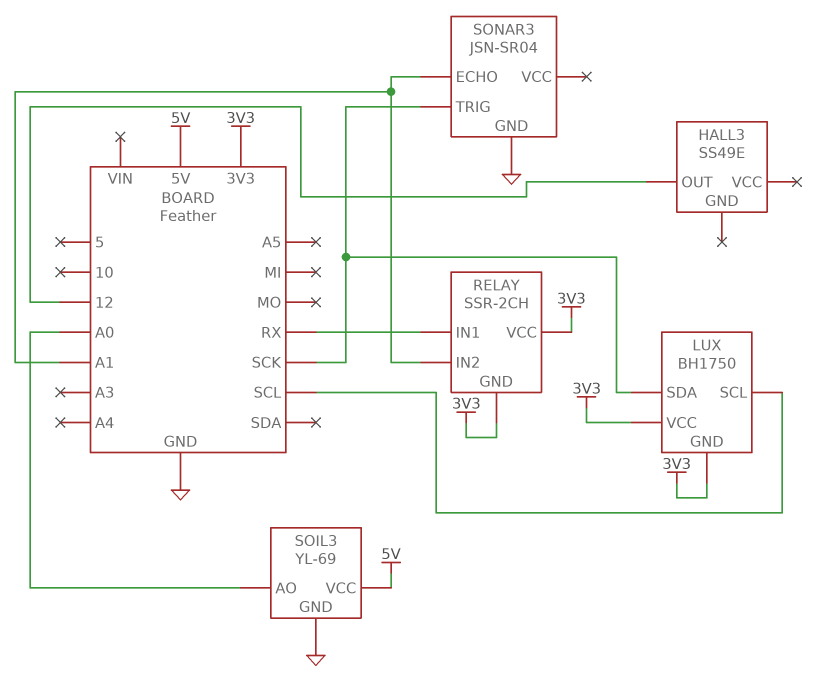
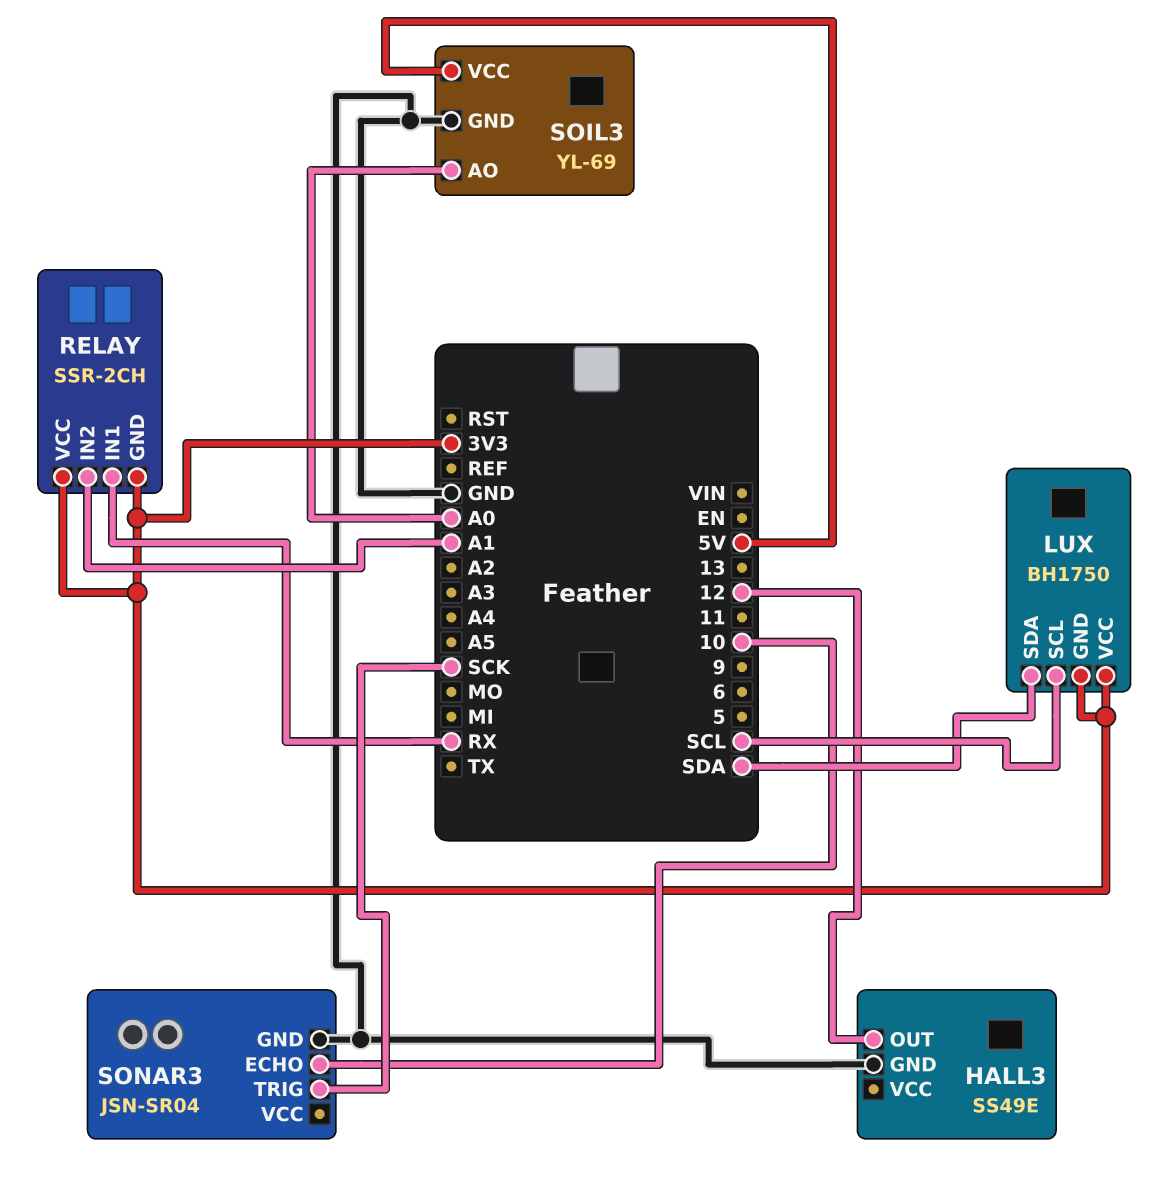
HALL3 pin GND: none -> GND
LUX pin SDA: SCK -> SDA
SONAR3 pin ECHO: A1 -> 10

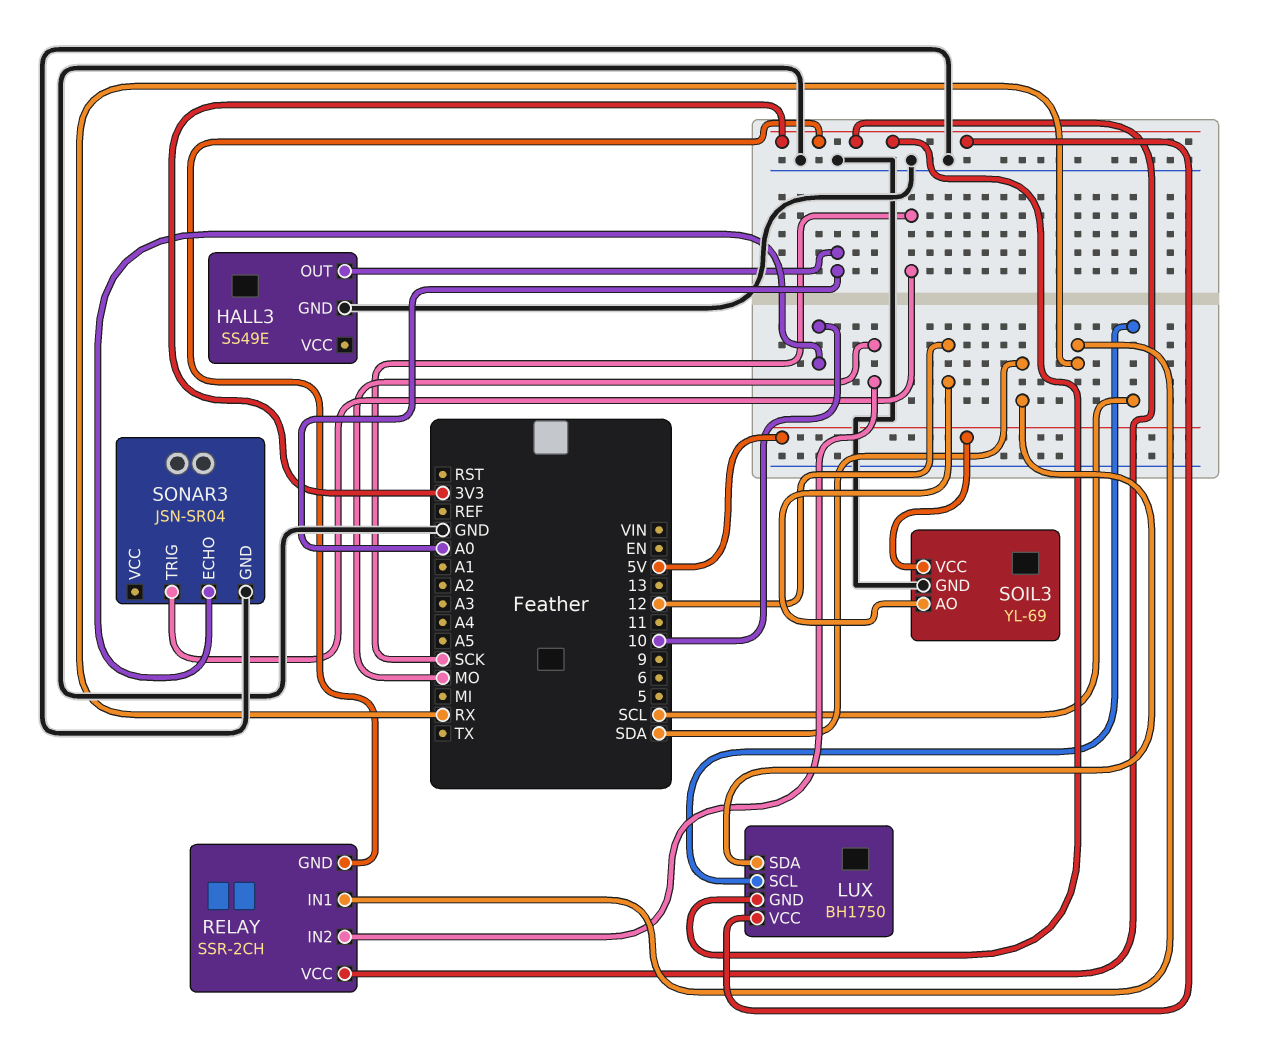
HALL3 pin OUT: 12 -> A0
RELAY pin IN2: A1 -> MO
SOIL3 pin AO: A0 -> 12

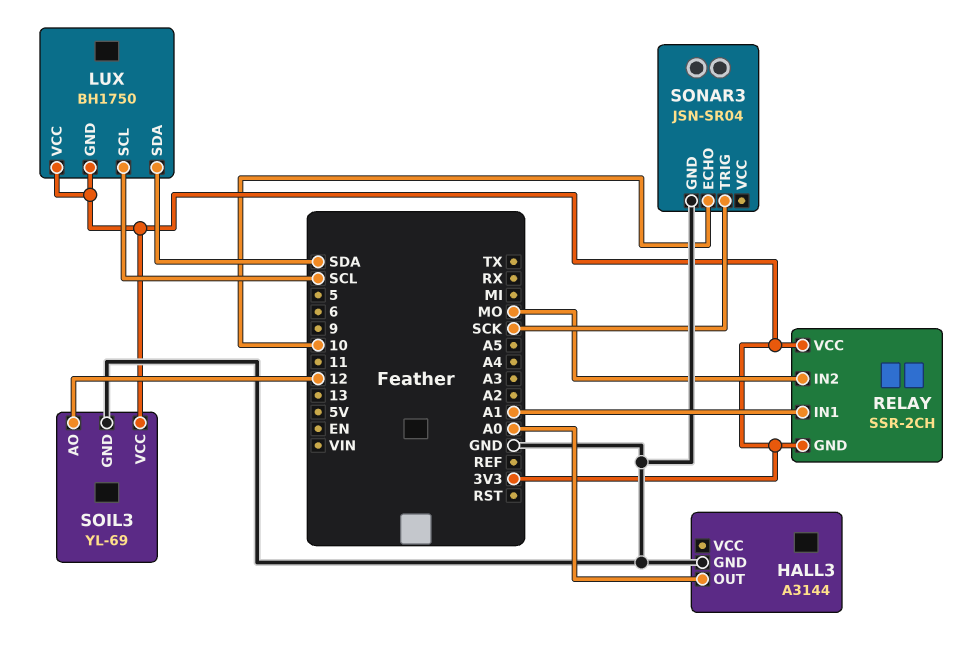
HALL3: SS49E -> A3144
RELAY pin IN1: RX -> A1
SOIL3 pin VCC: 5V -> 3V3

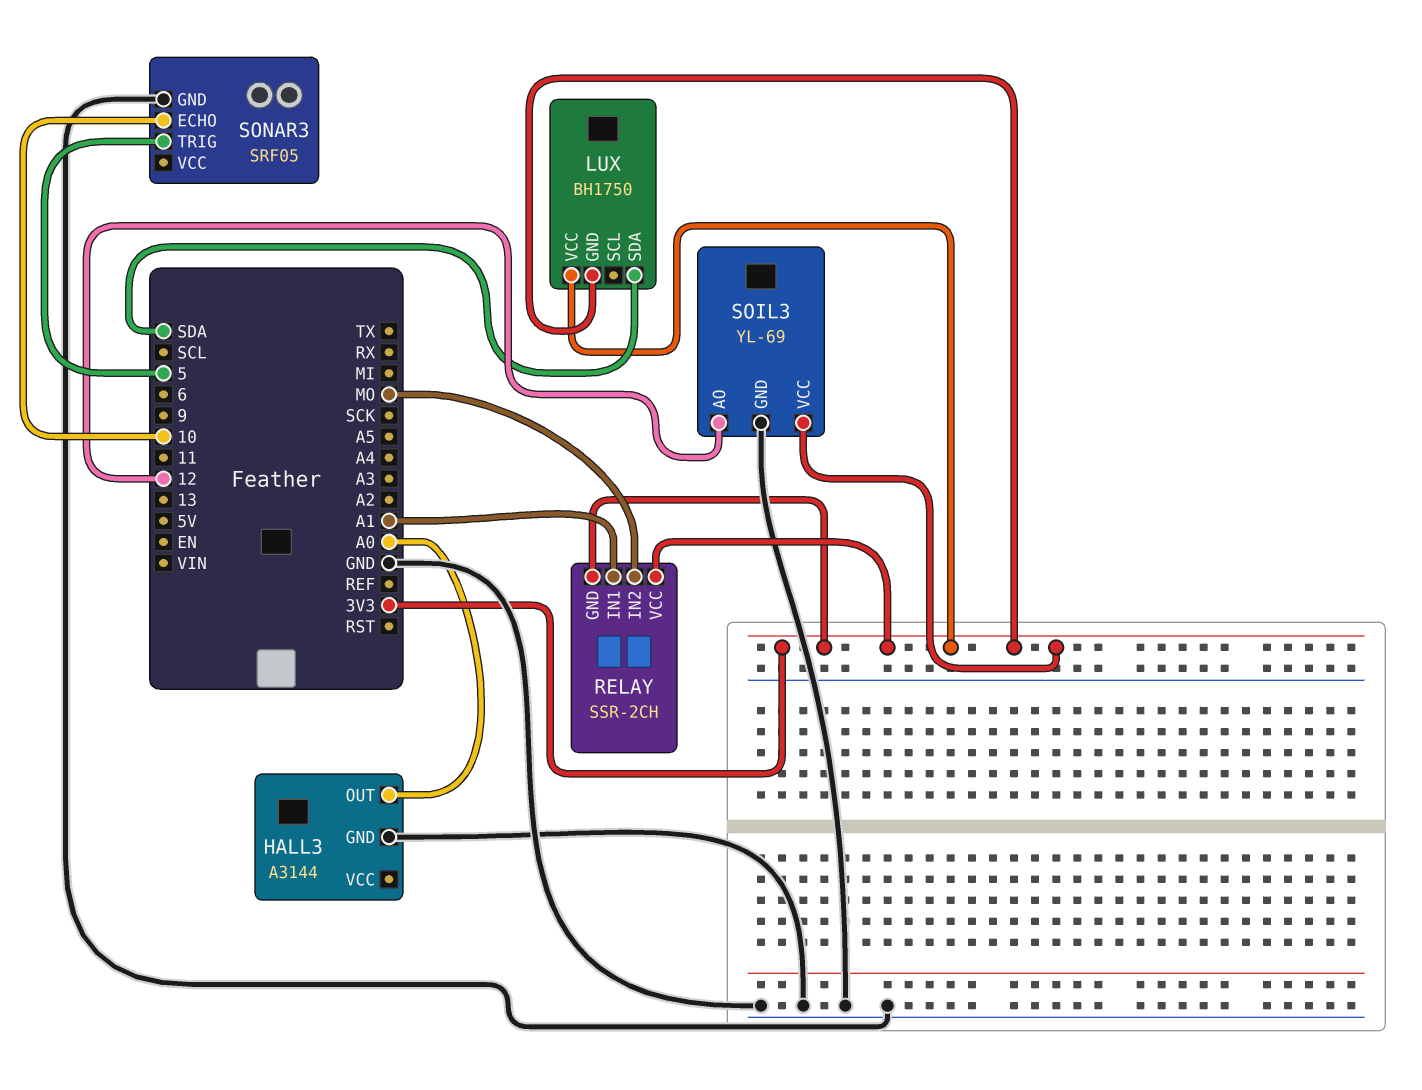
LUX pin SCL: SCL -> none
SONAR3: JSN-SR04 -> SRF05
SONAR3 pin TRIG: SCK -> 5

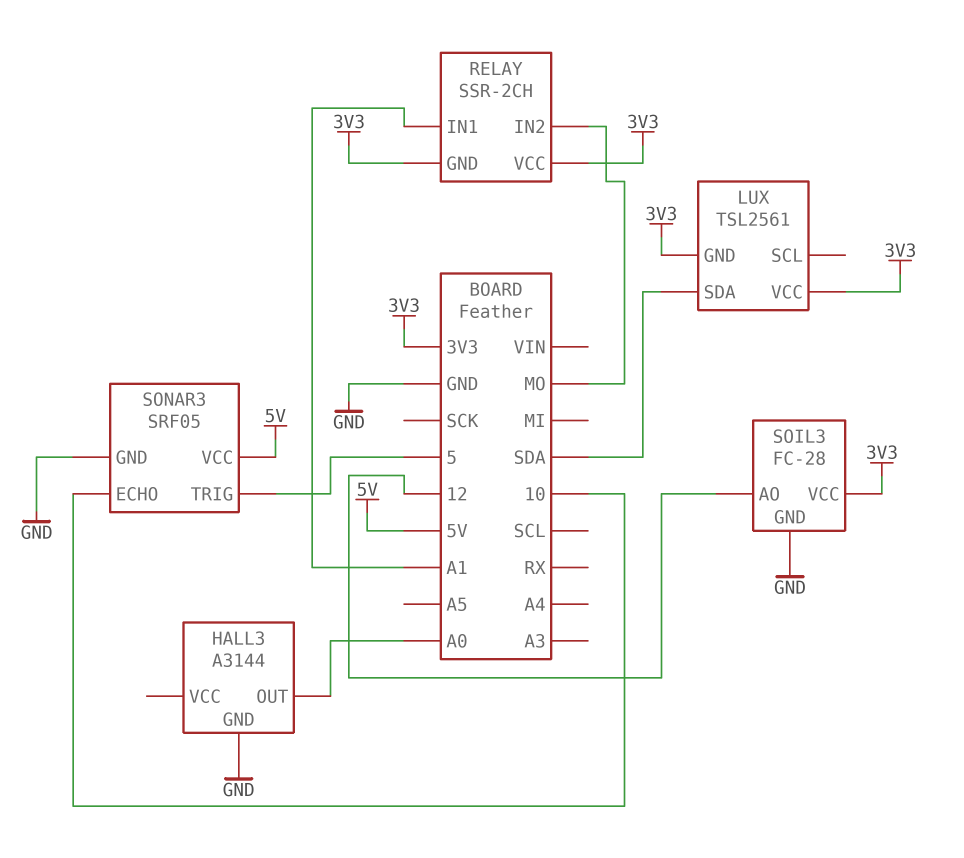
LUX: BH1750 -> TSL2561
SOIL3: YL-69 -> FC-28
SONAR3 pin VCC: none -> 5V

